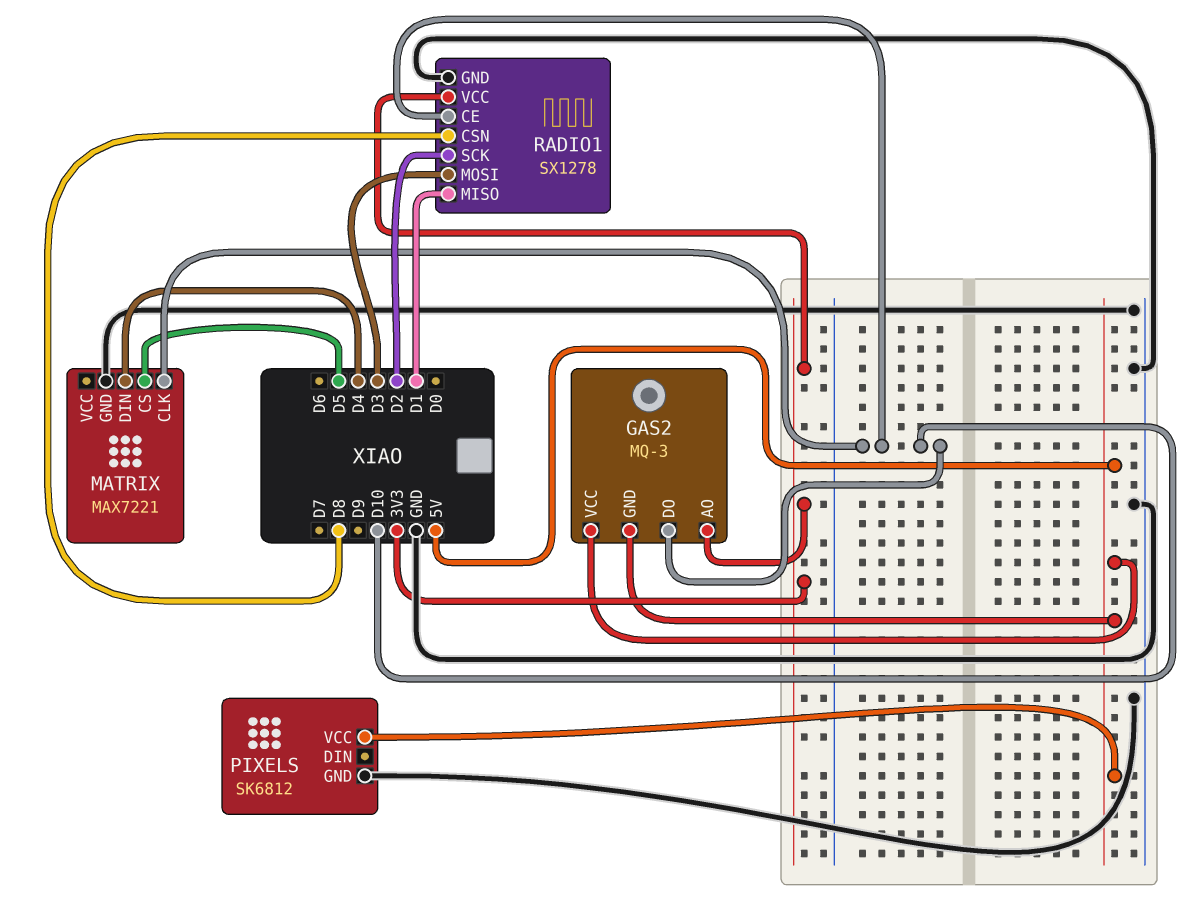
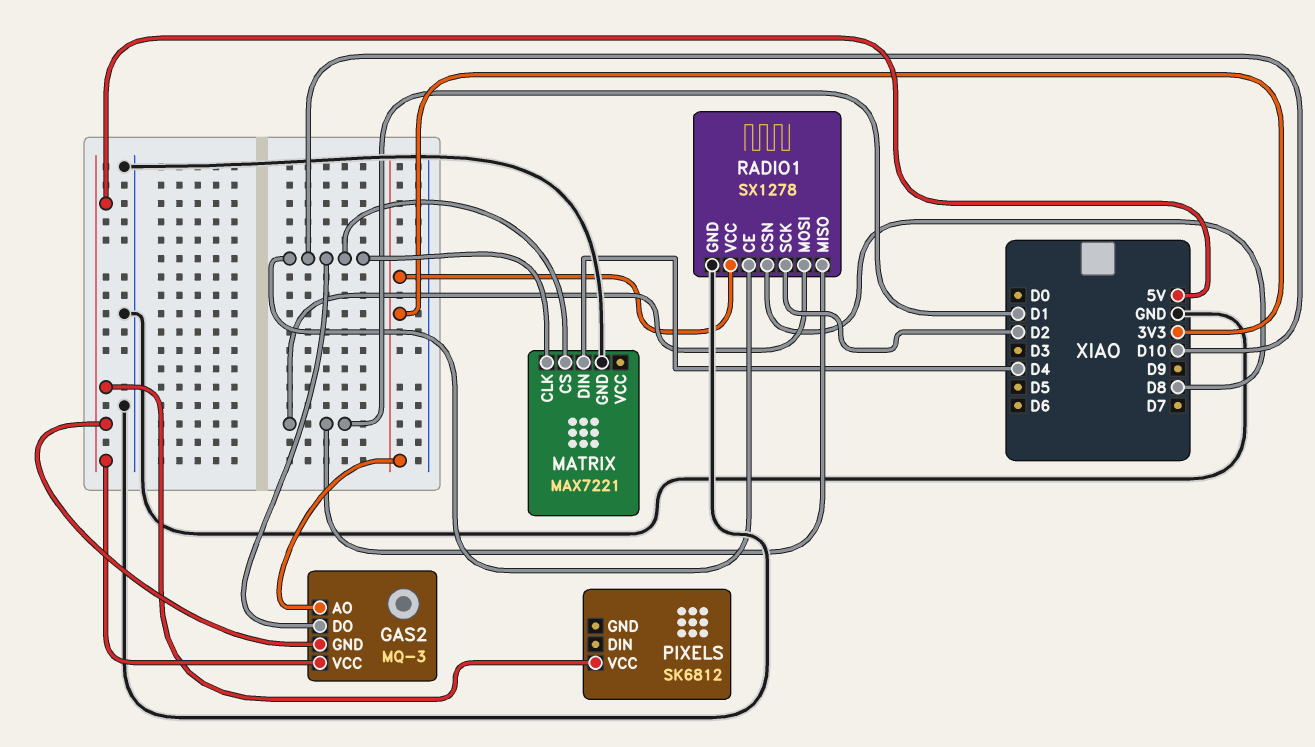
MATRIX pin CS: D5 -> D10
PIXELS pin GND: GND -> none
RADIO1 pin MOSI: D3 -> D1

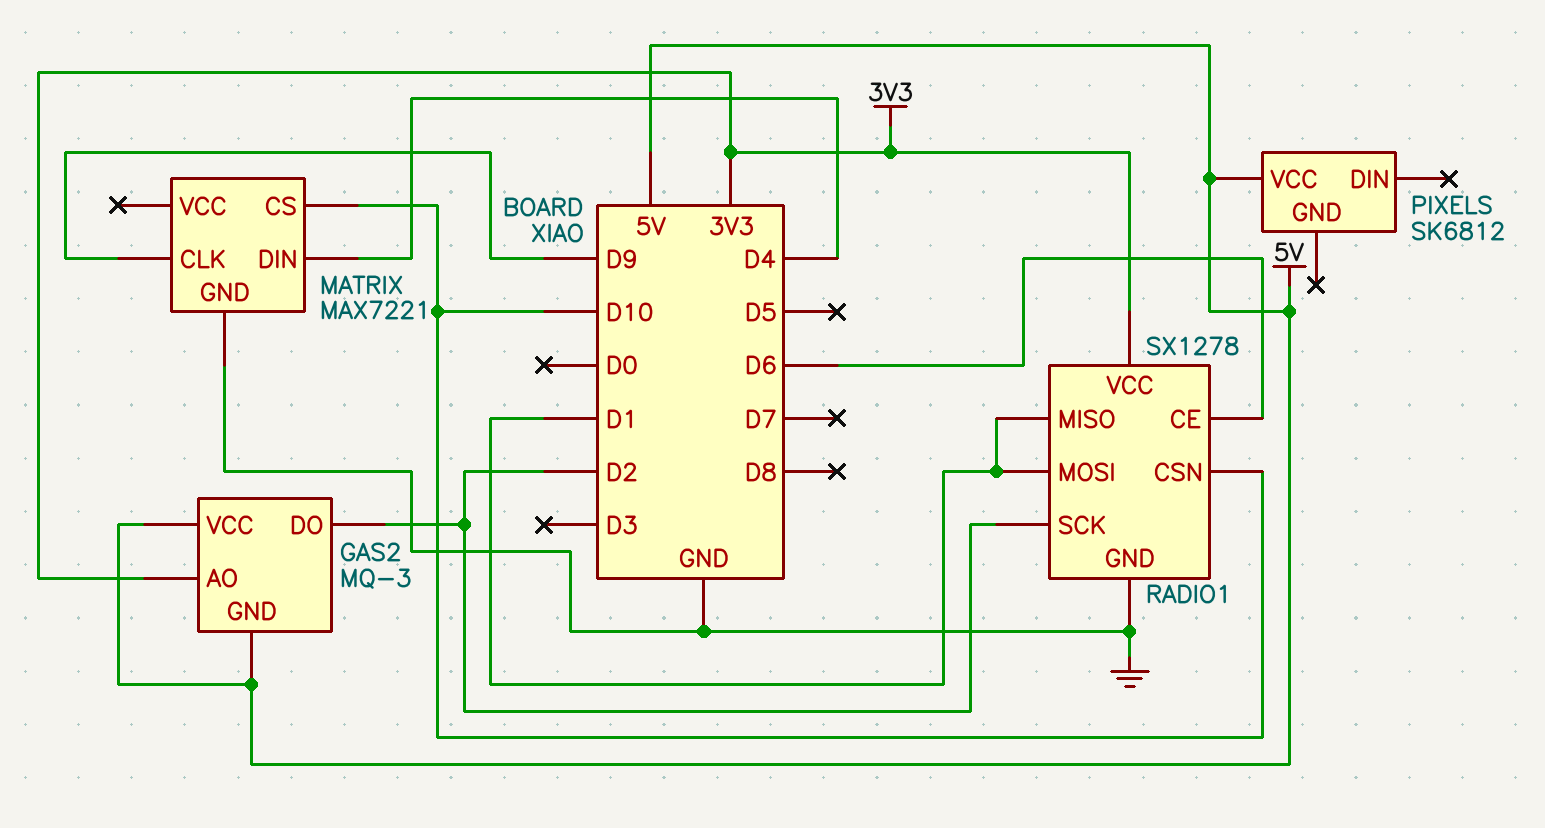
GAS2 pin DO: D10 -> D2
MATRIX pin CLK: D10 -> D9
RADIO1 pin CE: D10 -> D6
RADIO1 pin CSN: D8 -> D10

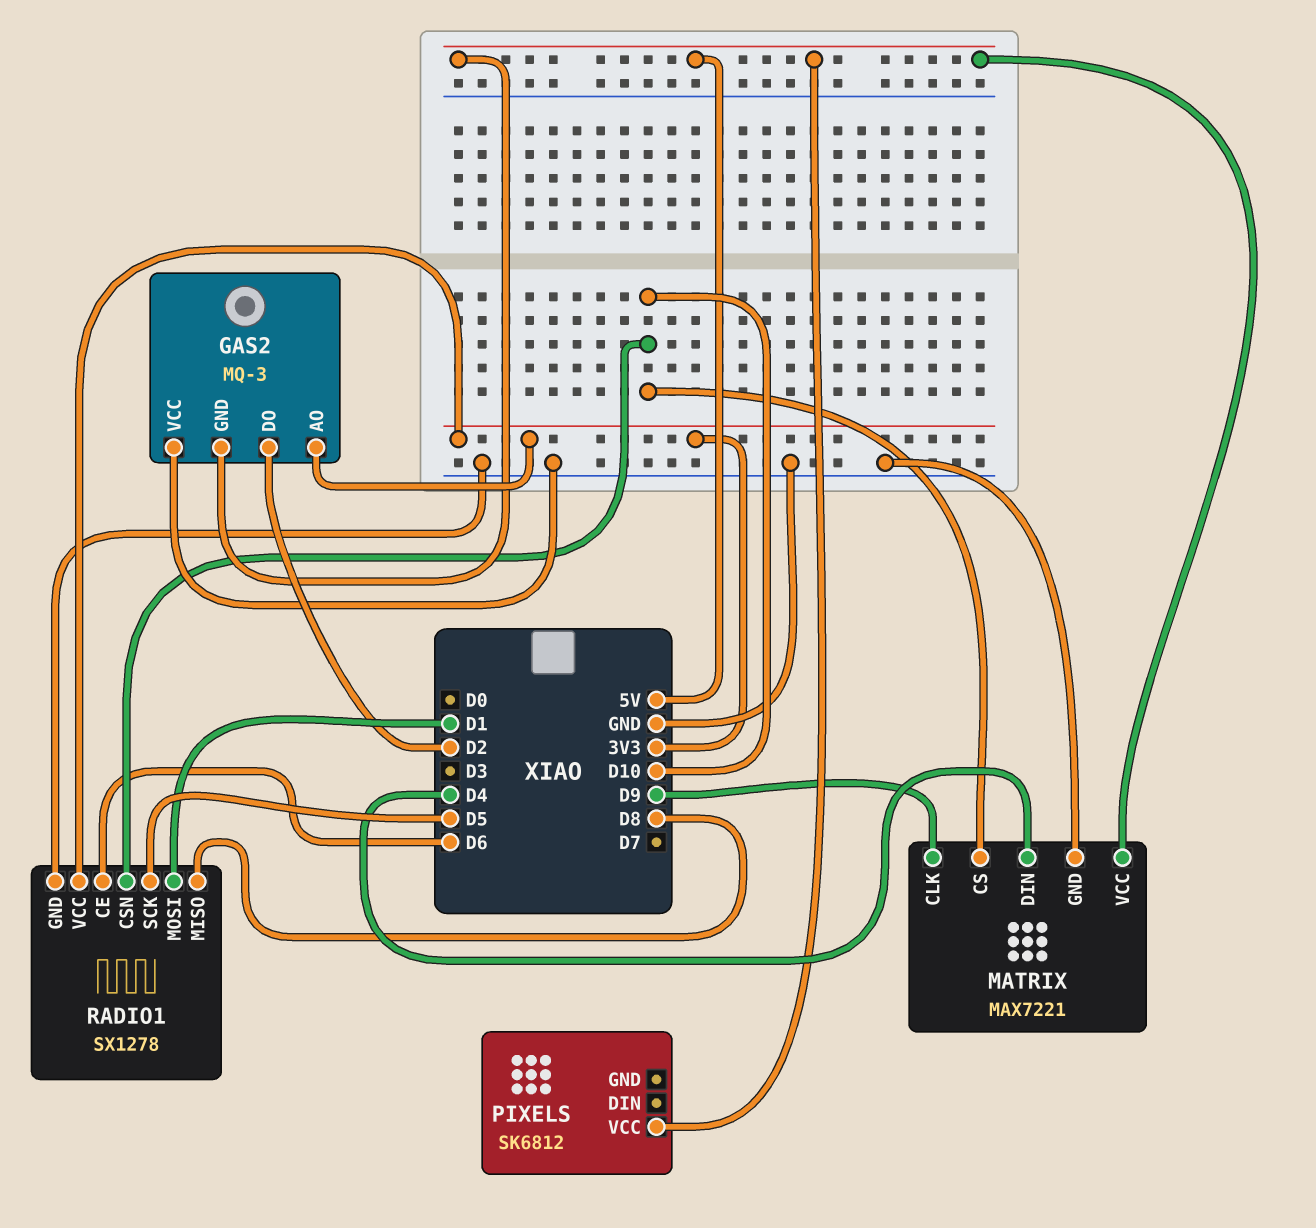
GAS2 pin VCC: 5V -> GND
MATRIX pin VCC: none -> 5V
RADIO1 pin MISO: D1 -> D8
RADIO1 pin SCK: D2 -> D5

